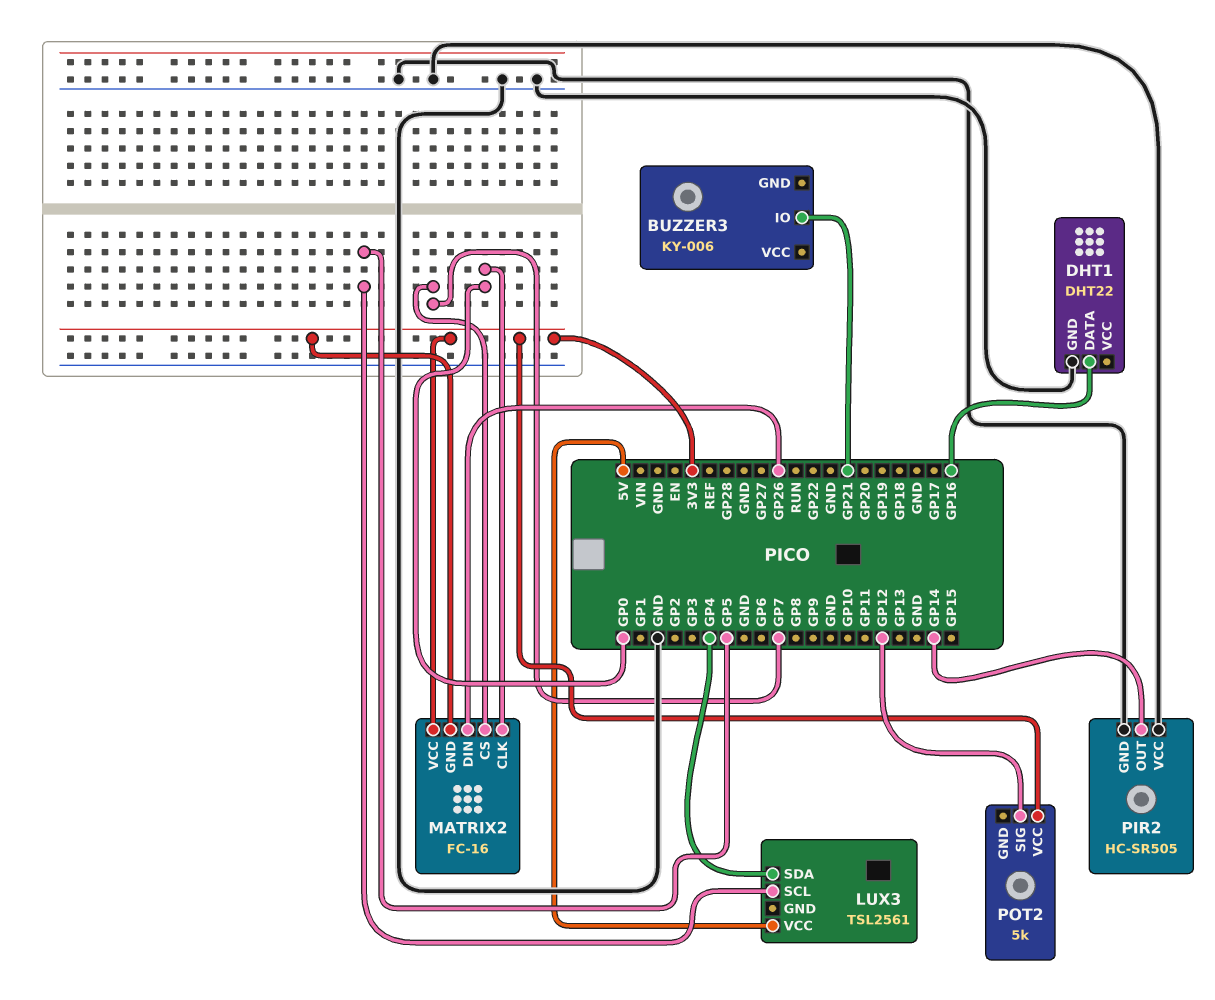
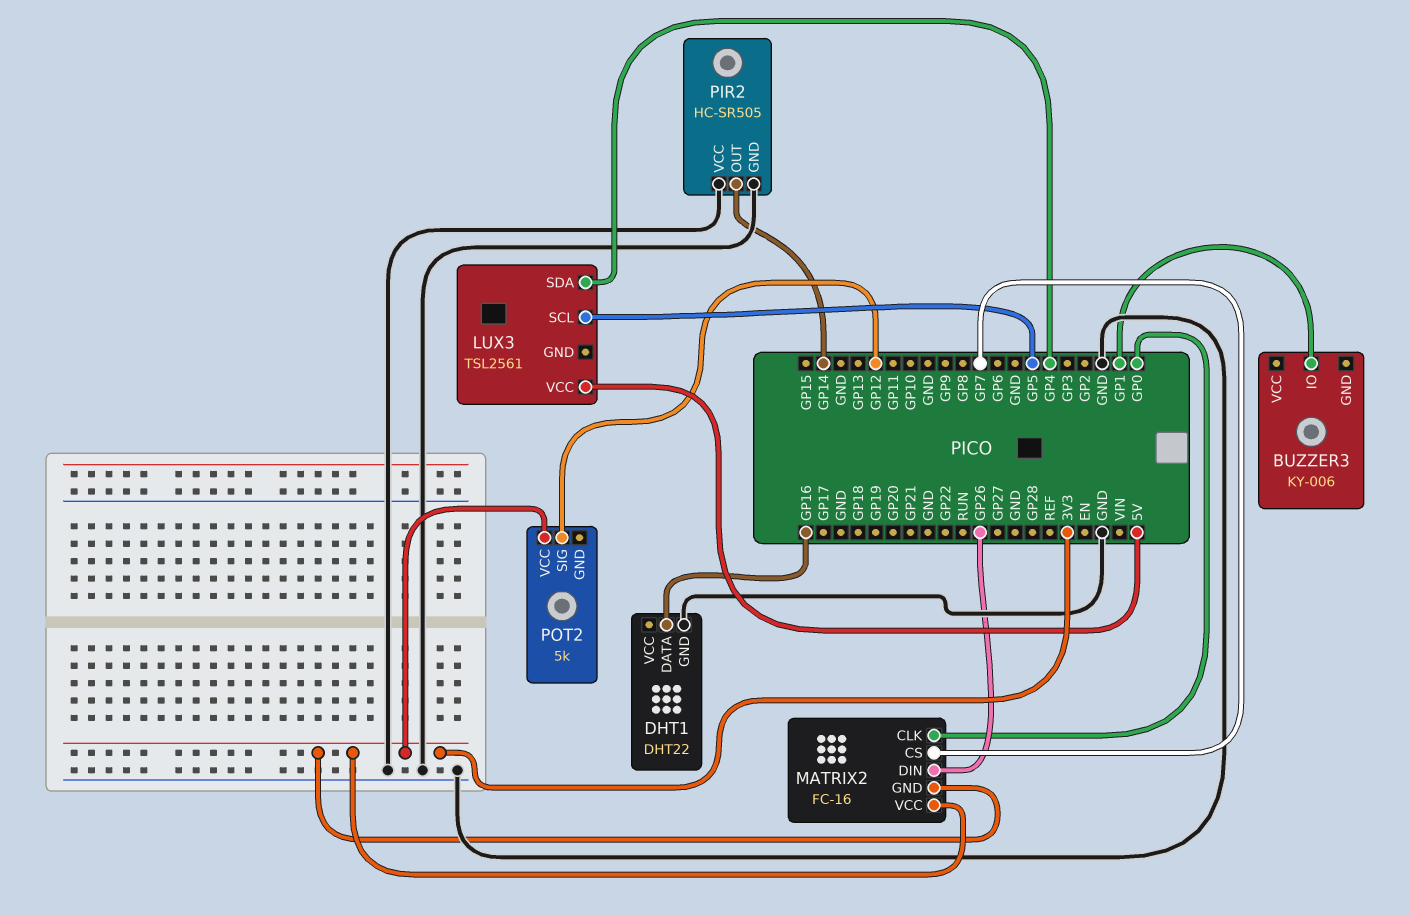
BUZZER3 pin IO: GP21 -> GP1

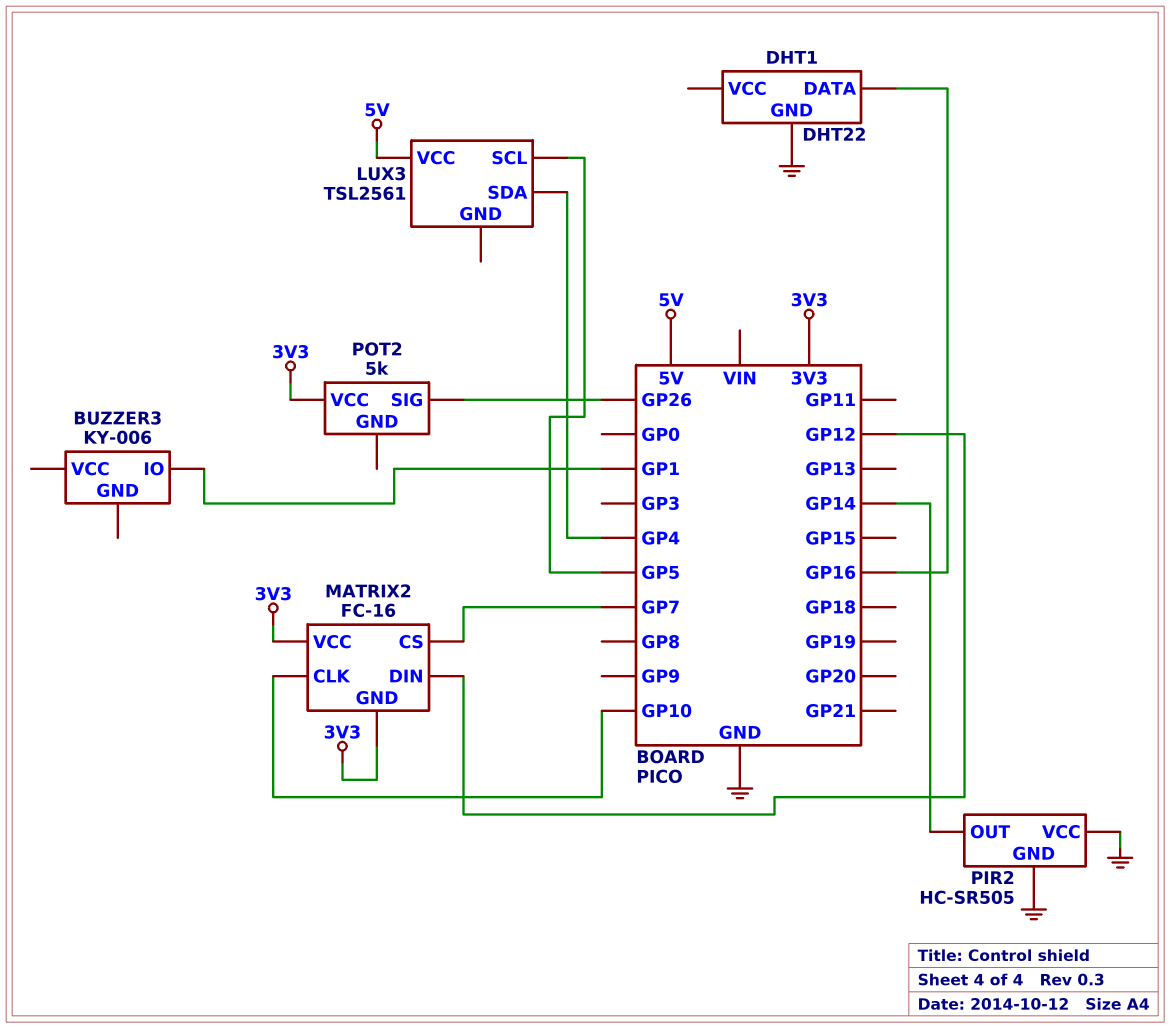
MATRIX2 pin CLK: GP0 -> GP10
MATRIX2 pin DIN: GP26 -> GP12
POT2 pin SIG: GP12 -> GP26

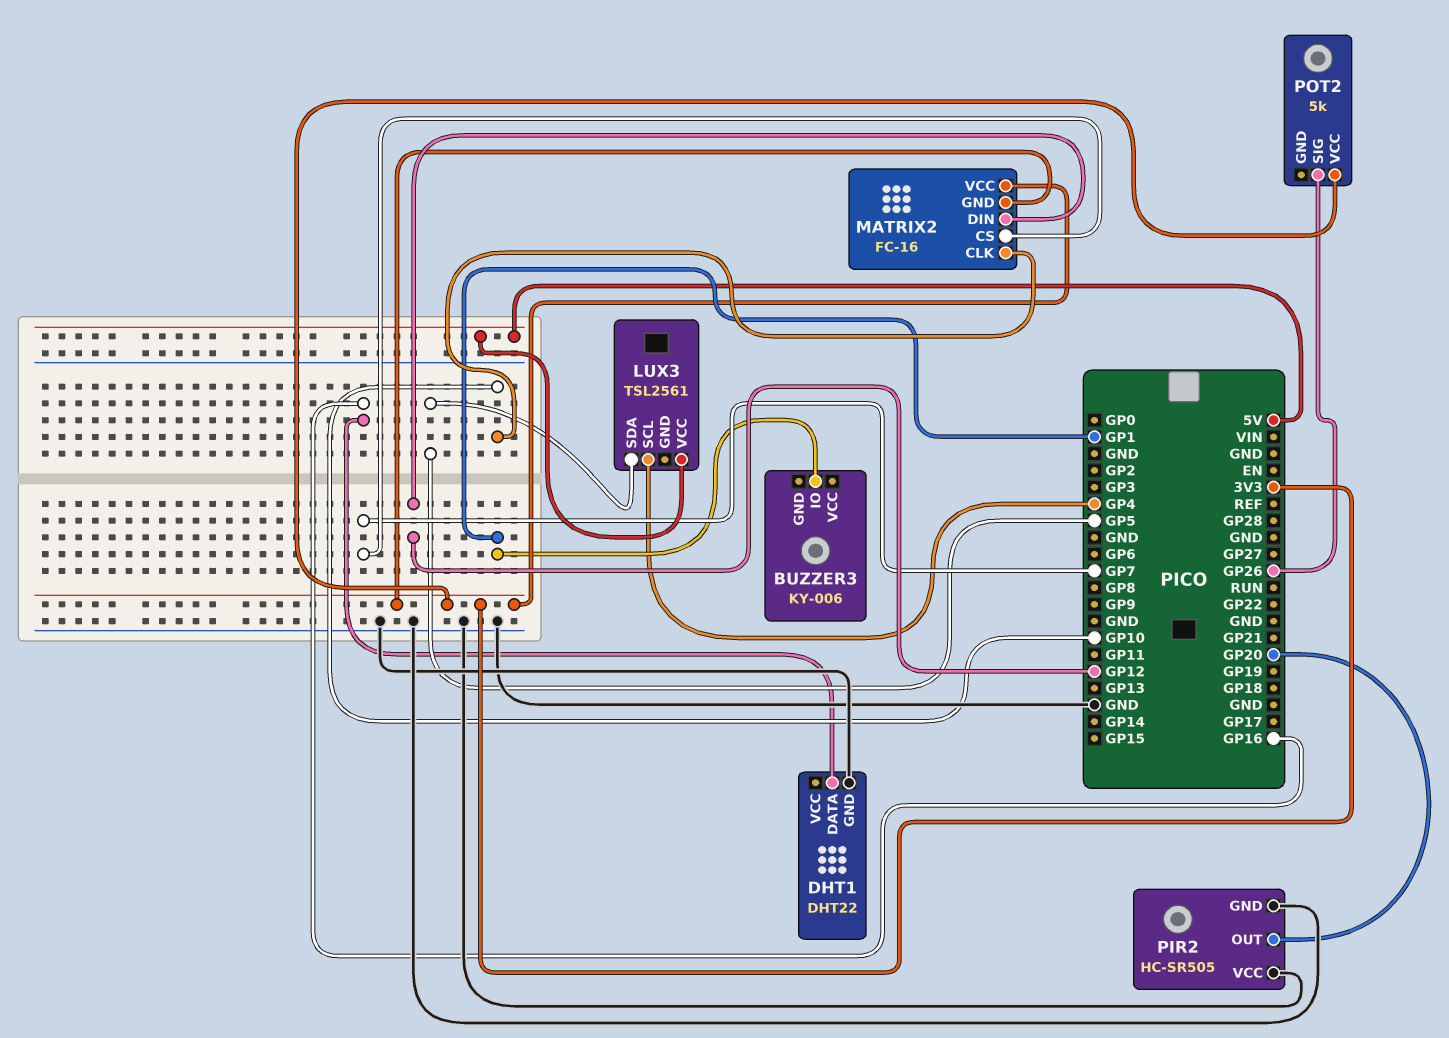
LUX3 pin SCL: GP5 -> GP4
LUX3 pin SDA: GP4 -> GP5
PIR2 pin OUT: GP14 -> GP20

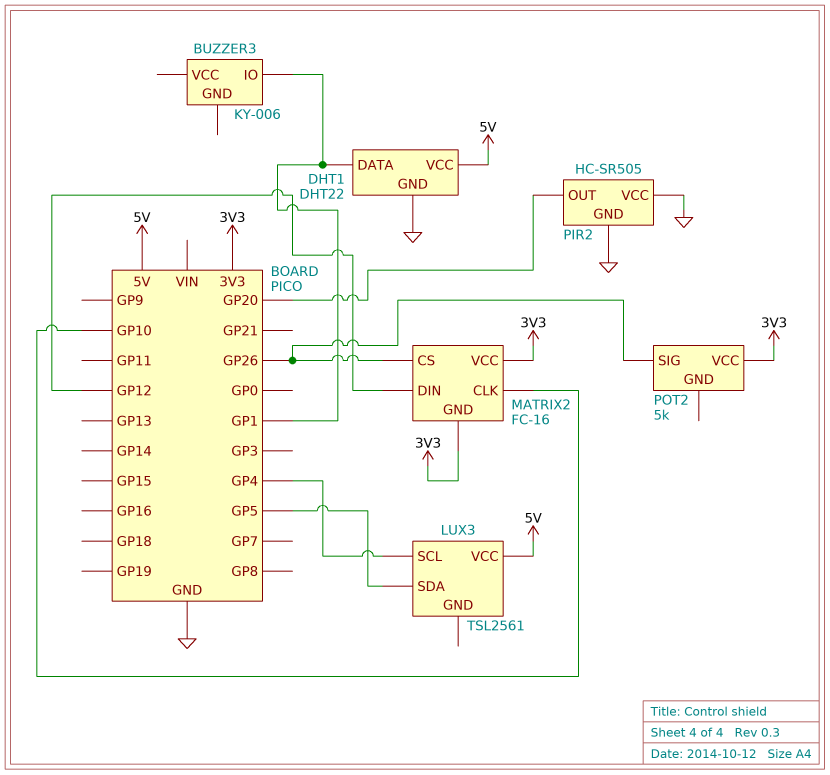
DHT1 pin DATA: GP16 -> GP1
DHT1 pin VCC: none -> 5V
MATRIX2 pin CS: GP7 -> GP26

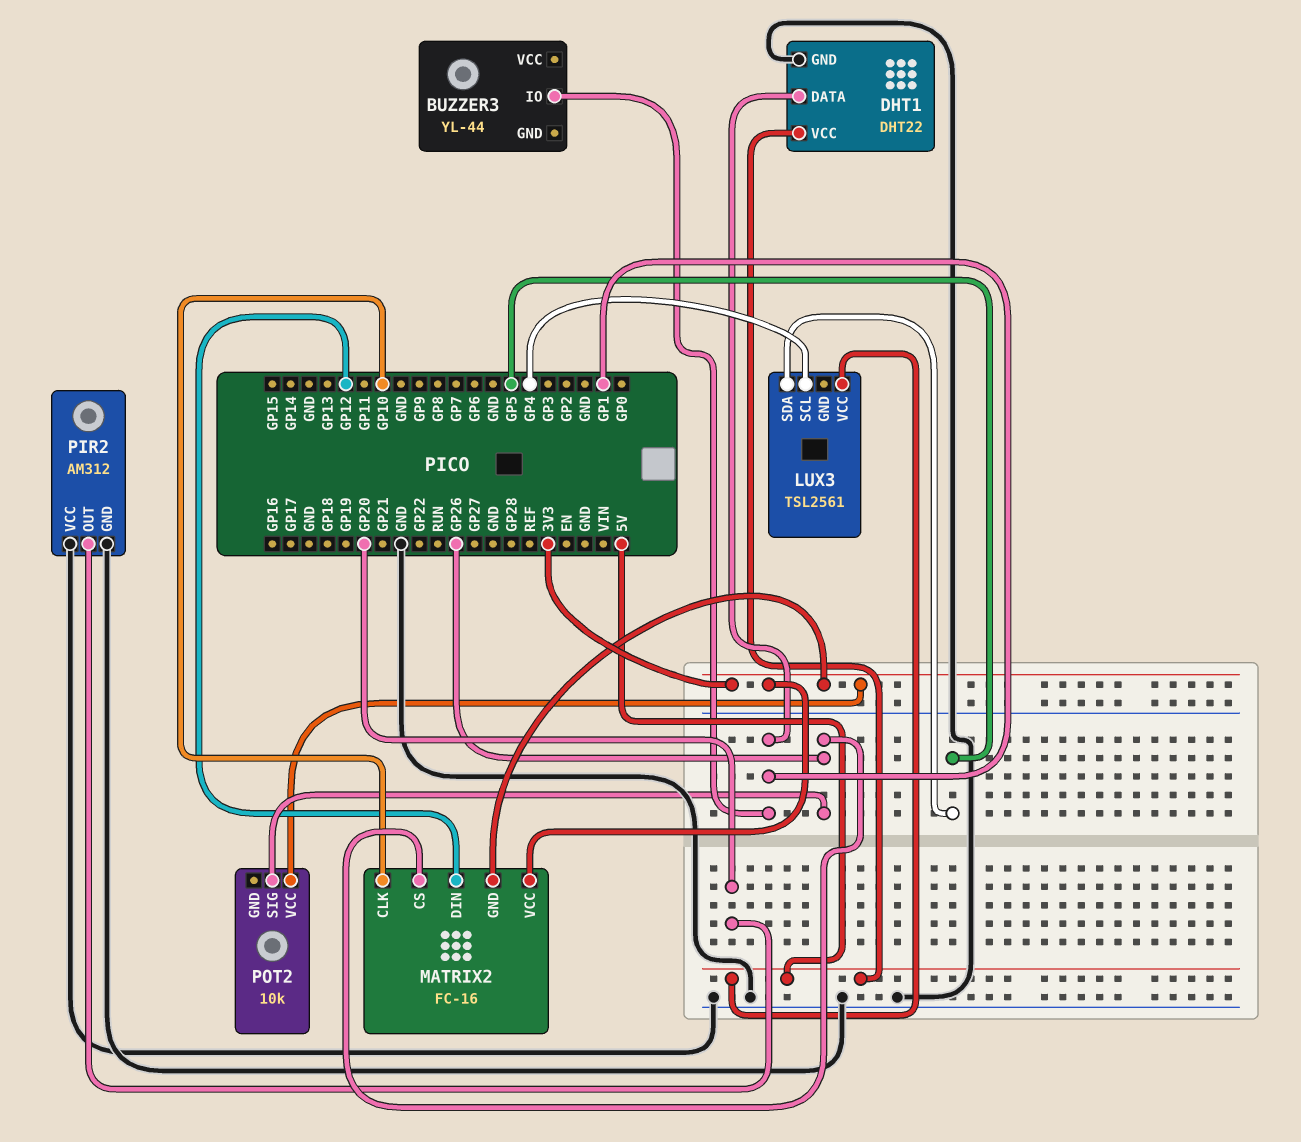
BUZZER3: KY-006 -> YL-44
PIR2: HC-SR505 -> AM312
POT2: 5k -> 10k

